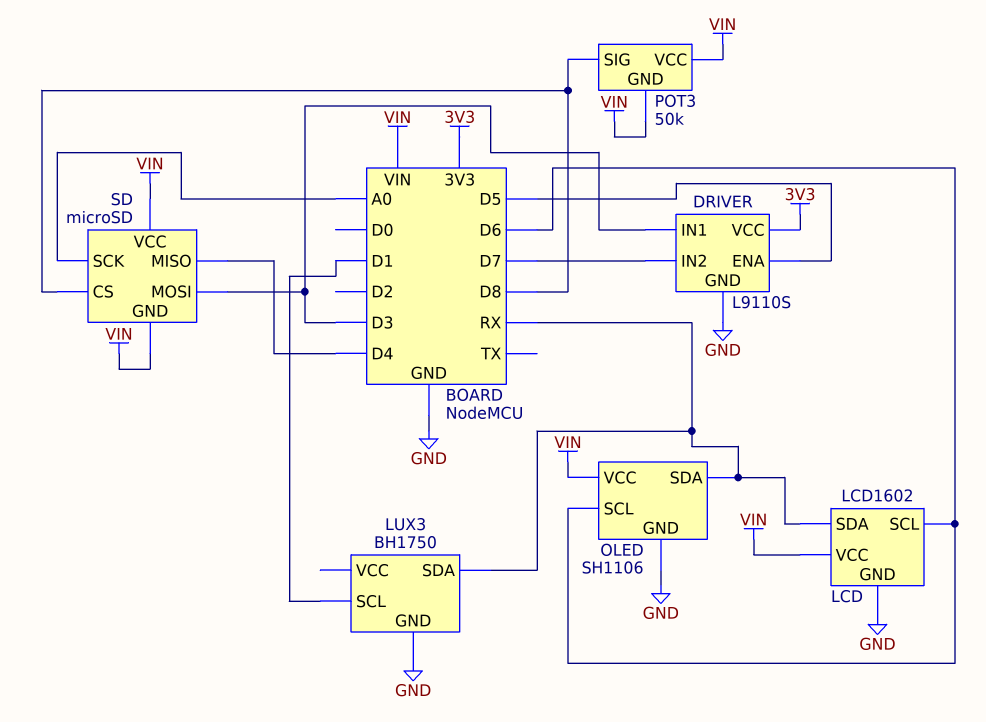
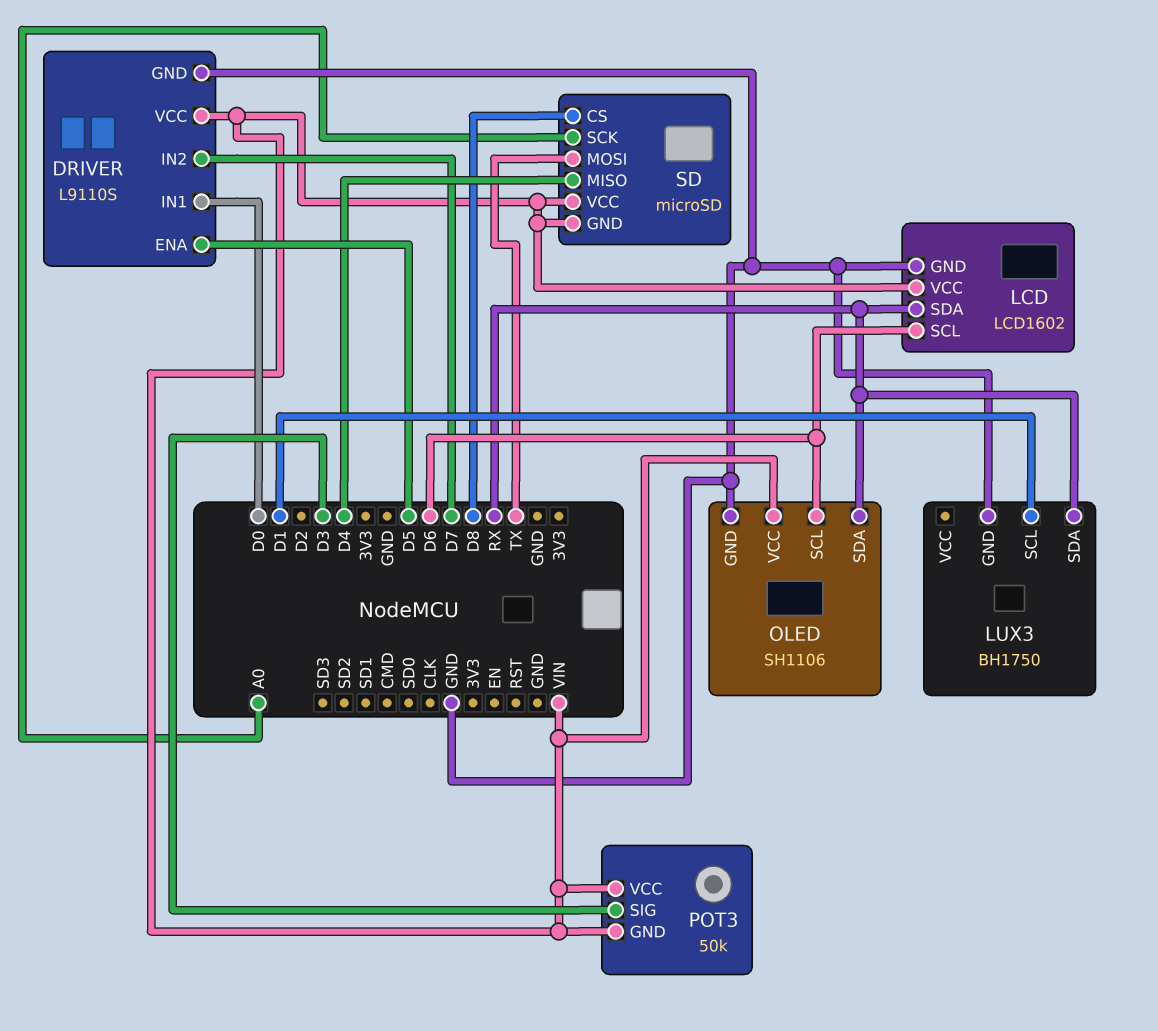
DRIVER pin IN1: D3 -> D0
DRIVER pin VCC: 3V3 -> VIN
POT3 pin SIG: D8 -> D3
SD pin MOSI: D3 -> TX

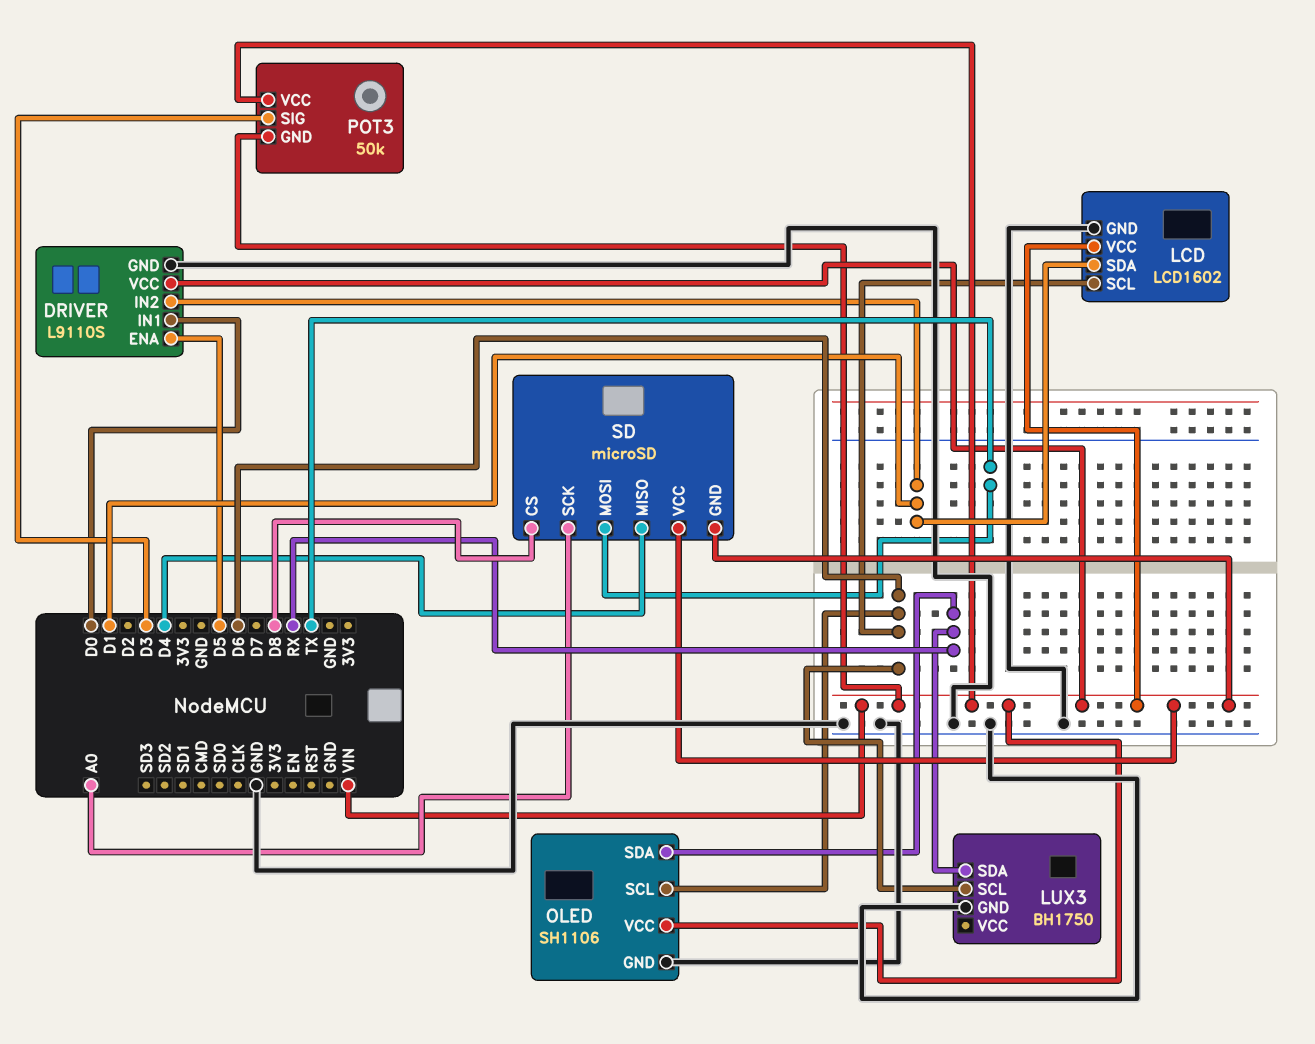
DRIVER pin IN2: D7 -> D1
LCD pin SDA: RX -> D1
LUX3 pin SCL: D1 -> D6

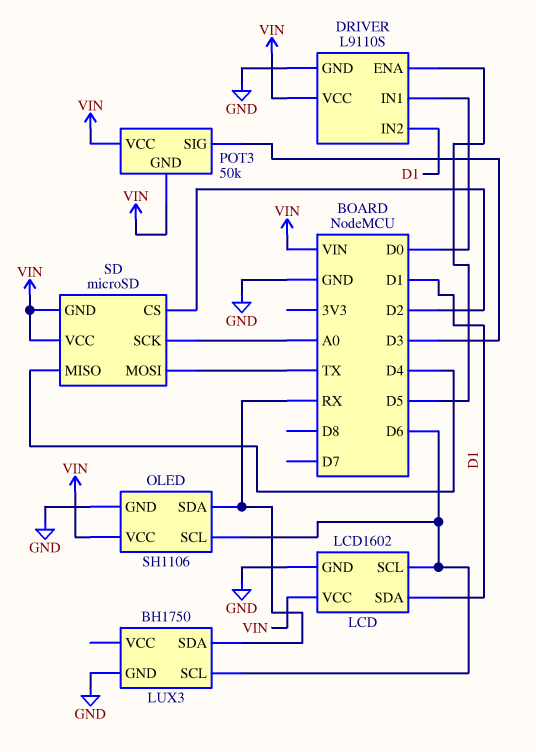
SD pin CS: D8 -> D2

